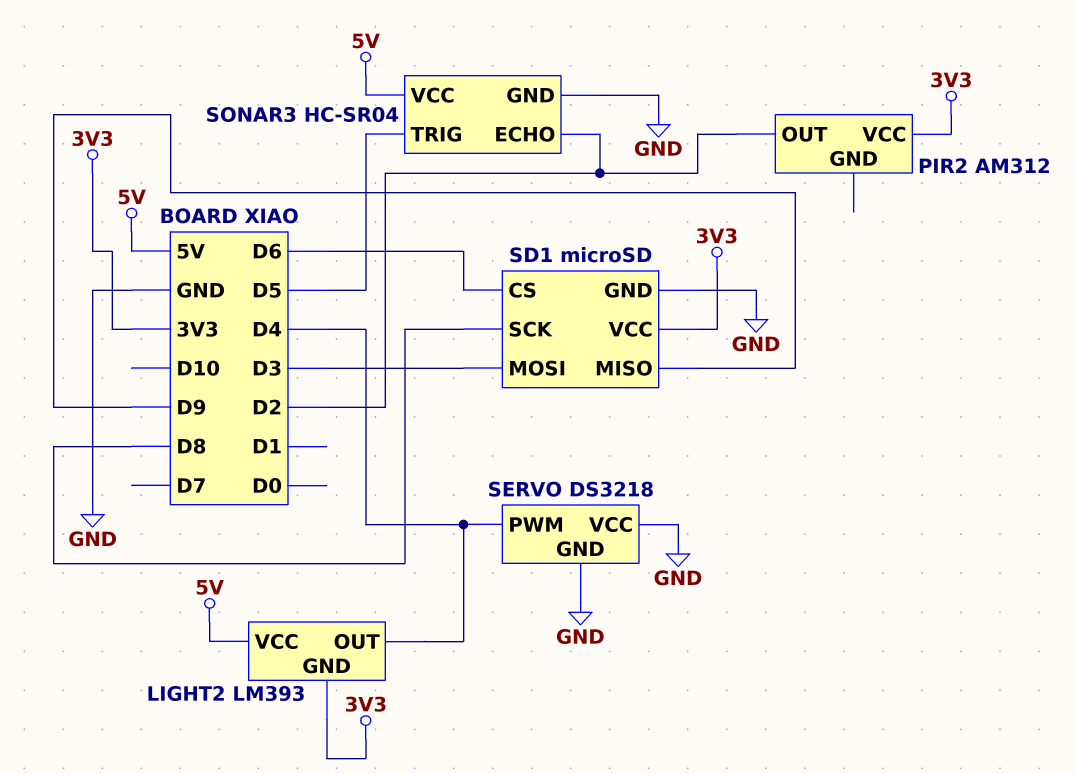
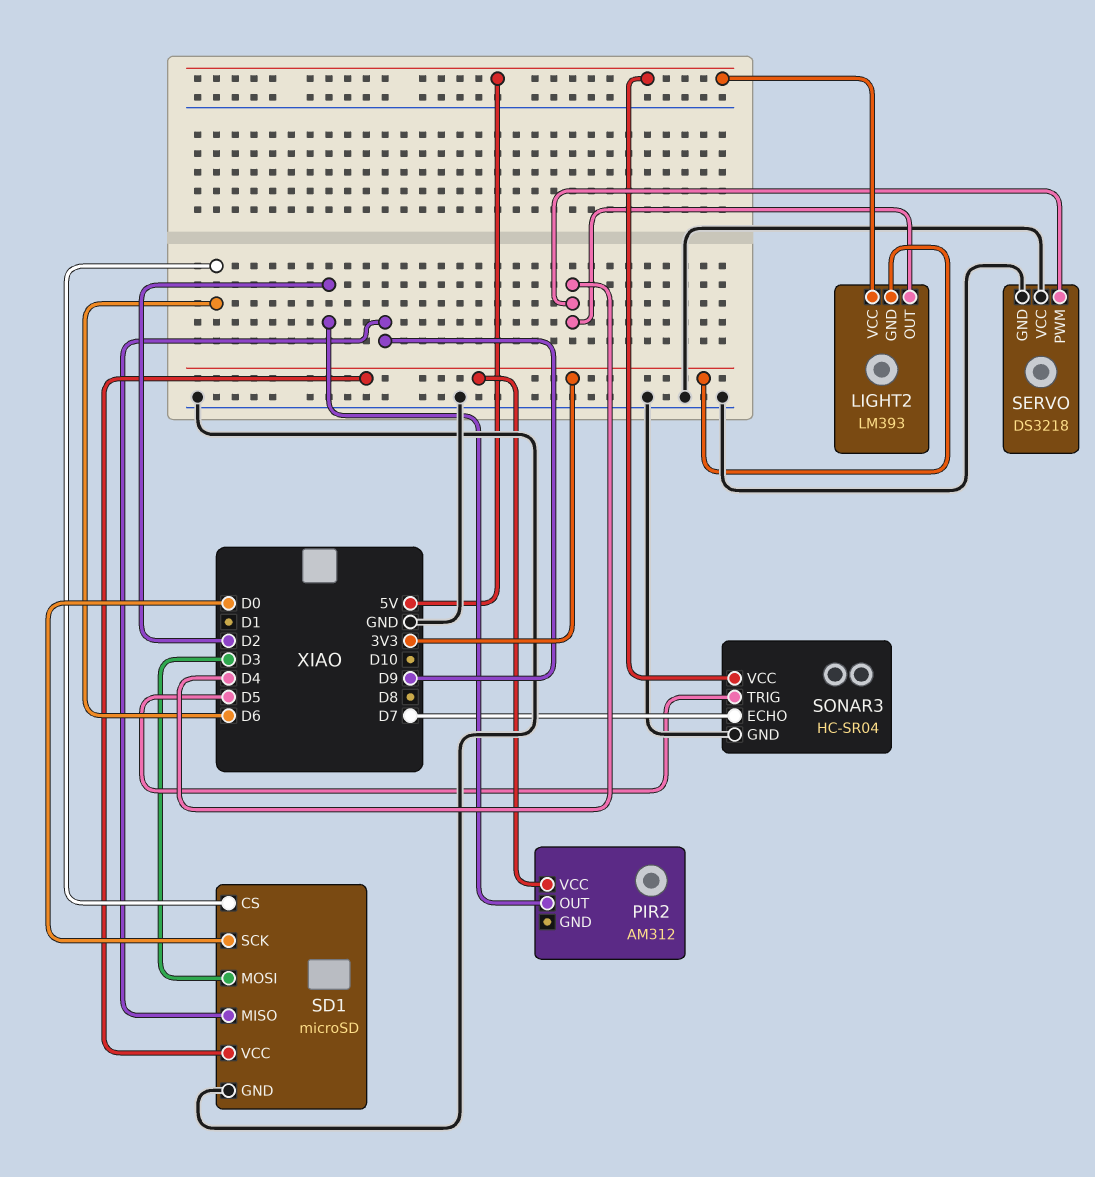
SD1 pin SCK: D8 -> D0
SONAR3 pin ECHO: D2 -> D7

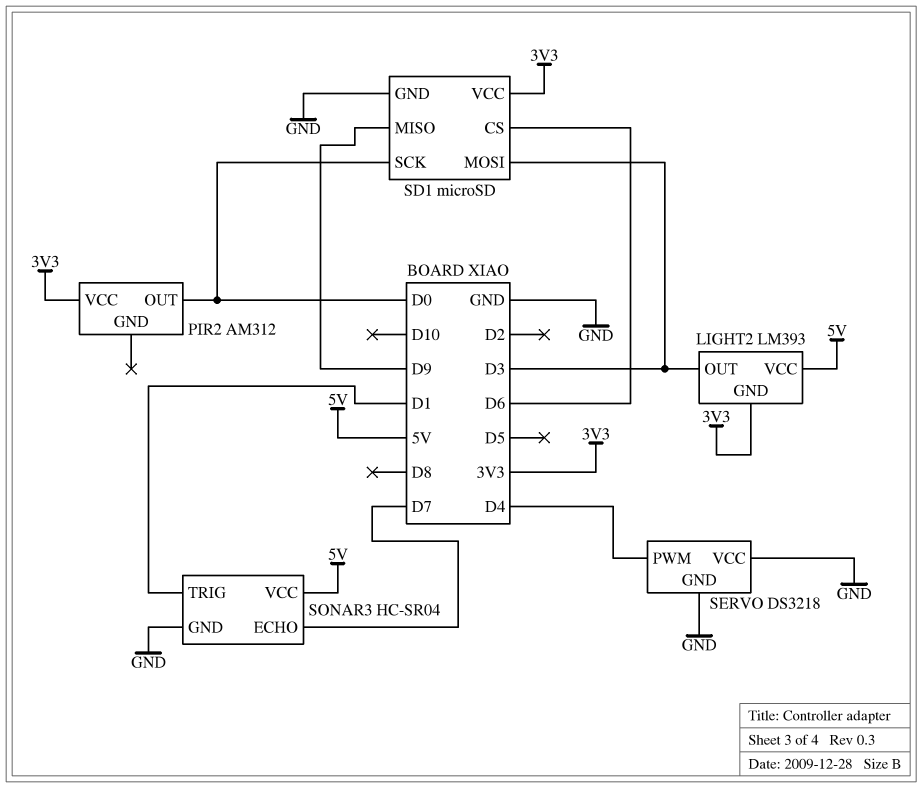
LIGHT2 pin OUT: D4 -> D3
PIR2 pin OUT: D2 -> D0
SONAR3 pin TRIG: D5 -> D1

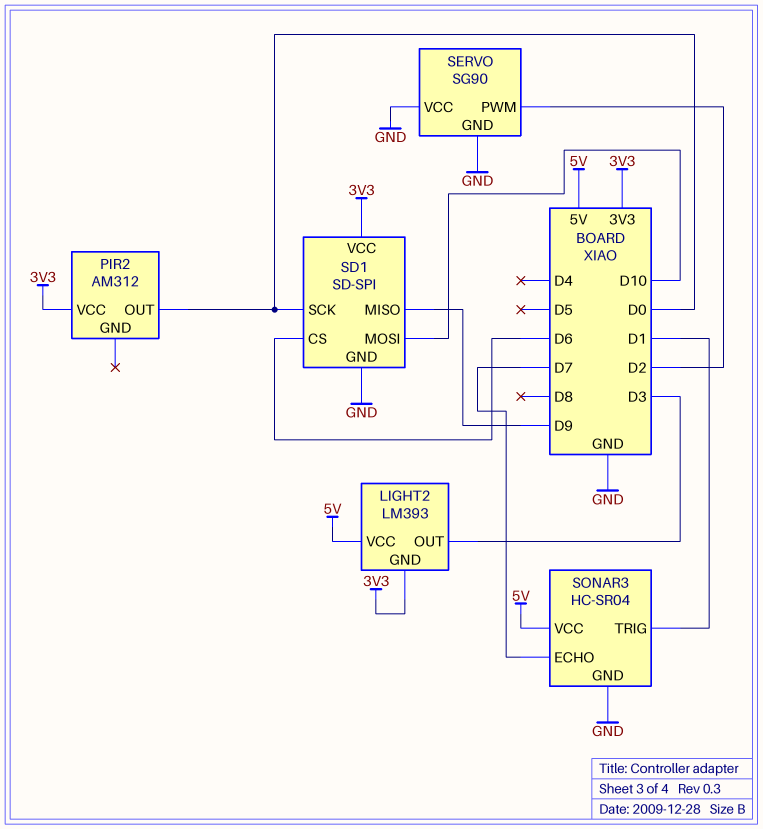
SD1: microSD -> SD-SPI
SD1 pin MOSI: D3 -> D10
SERVO: DS3218 -> SG90
SERVO pin PWM: D4 -> D2

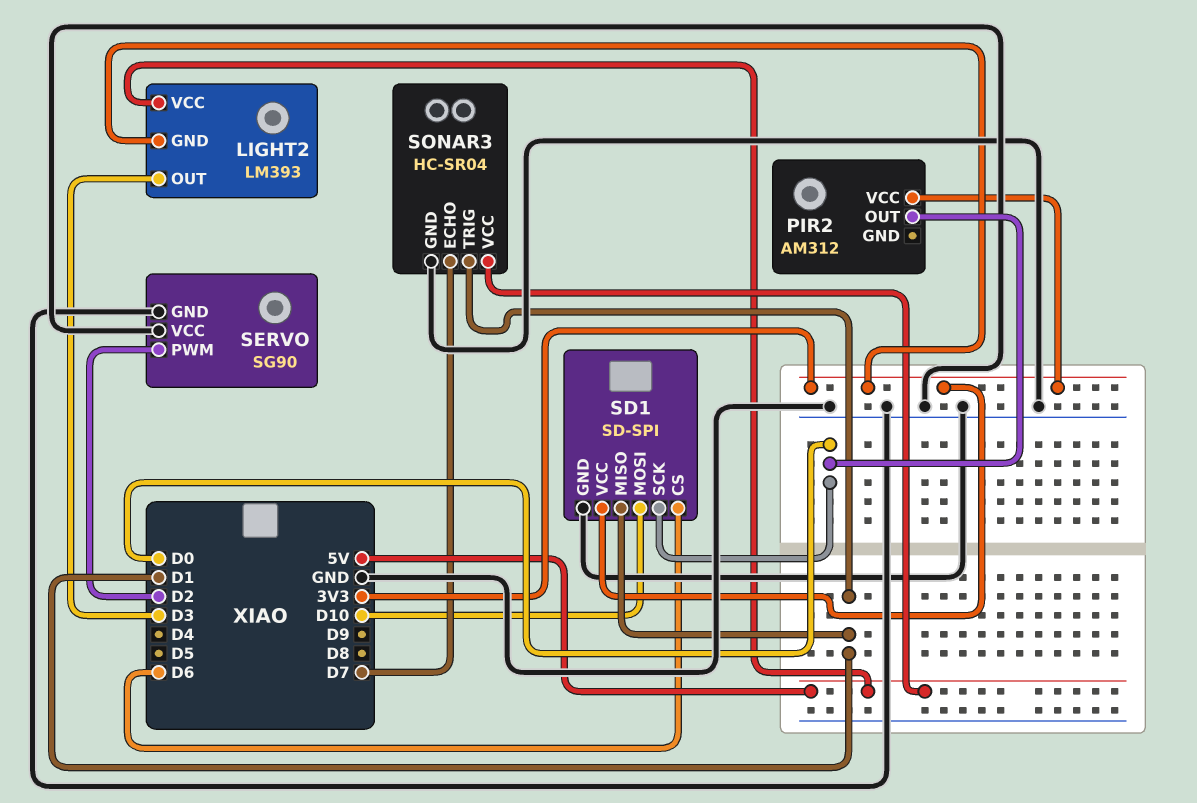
SD1 pin MISO: D9 -> D1

